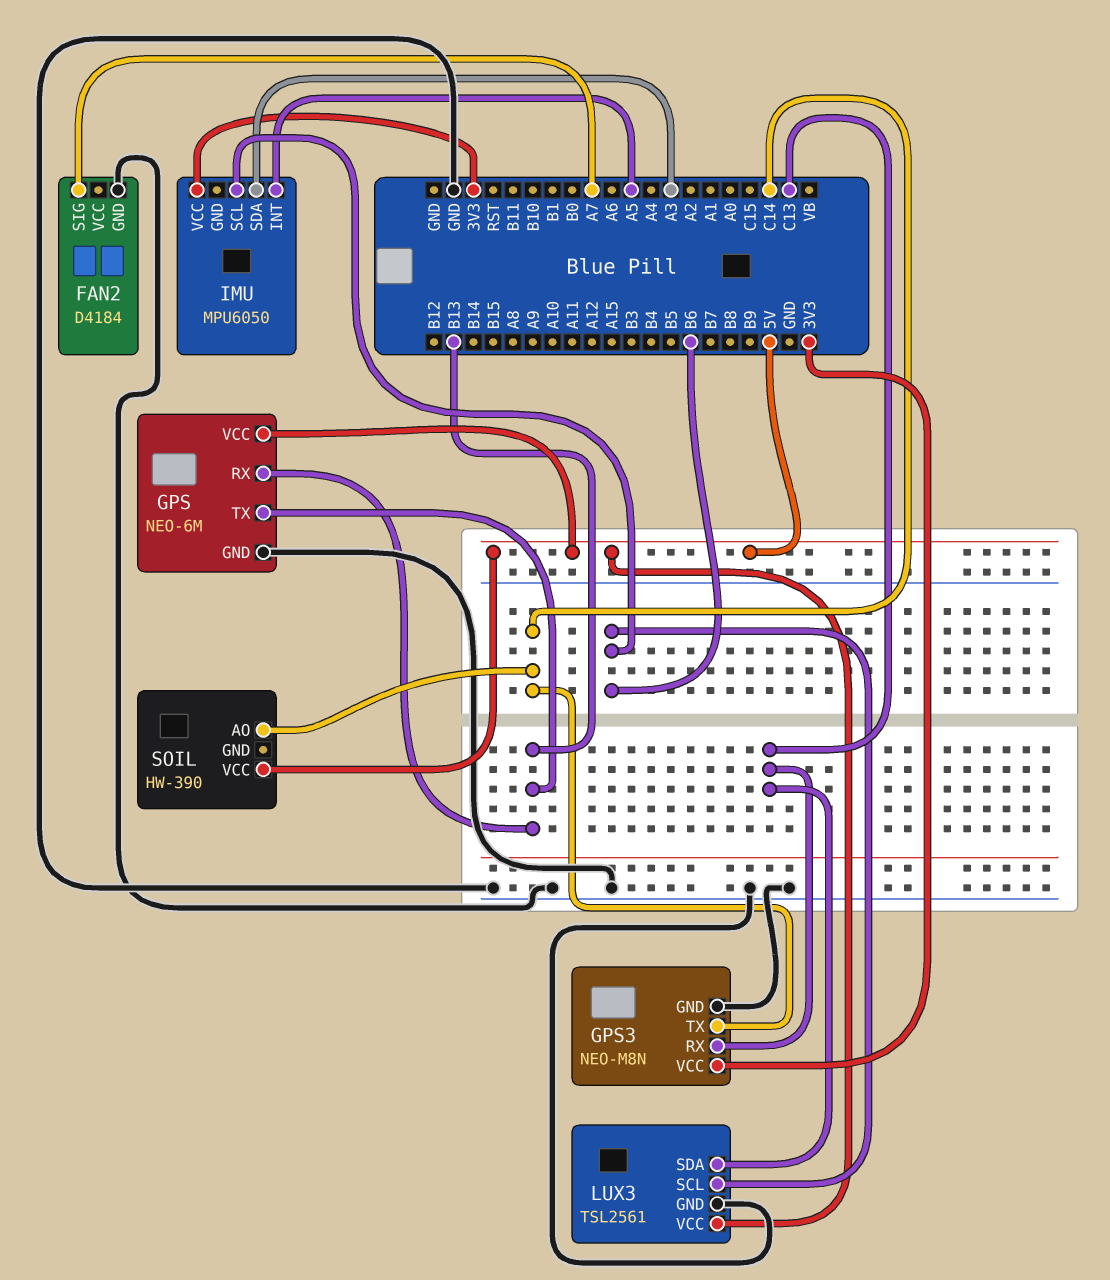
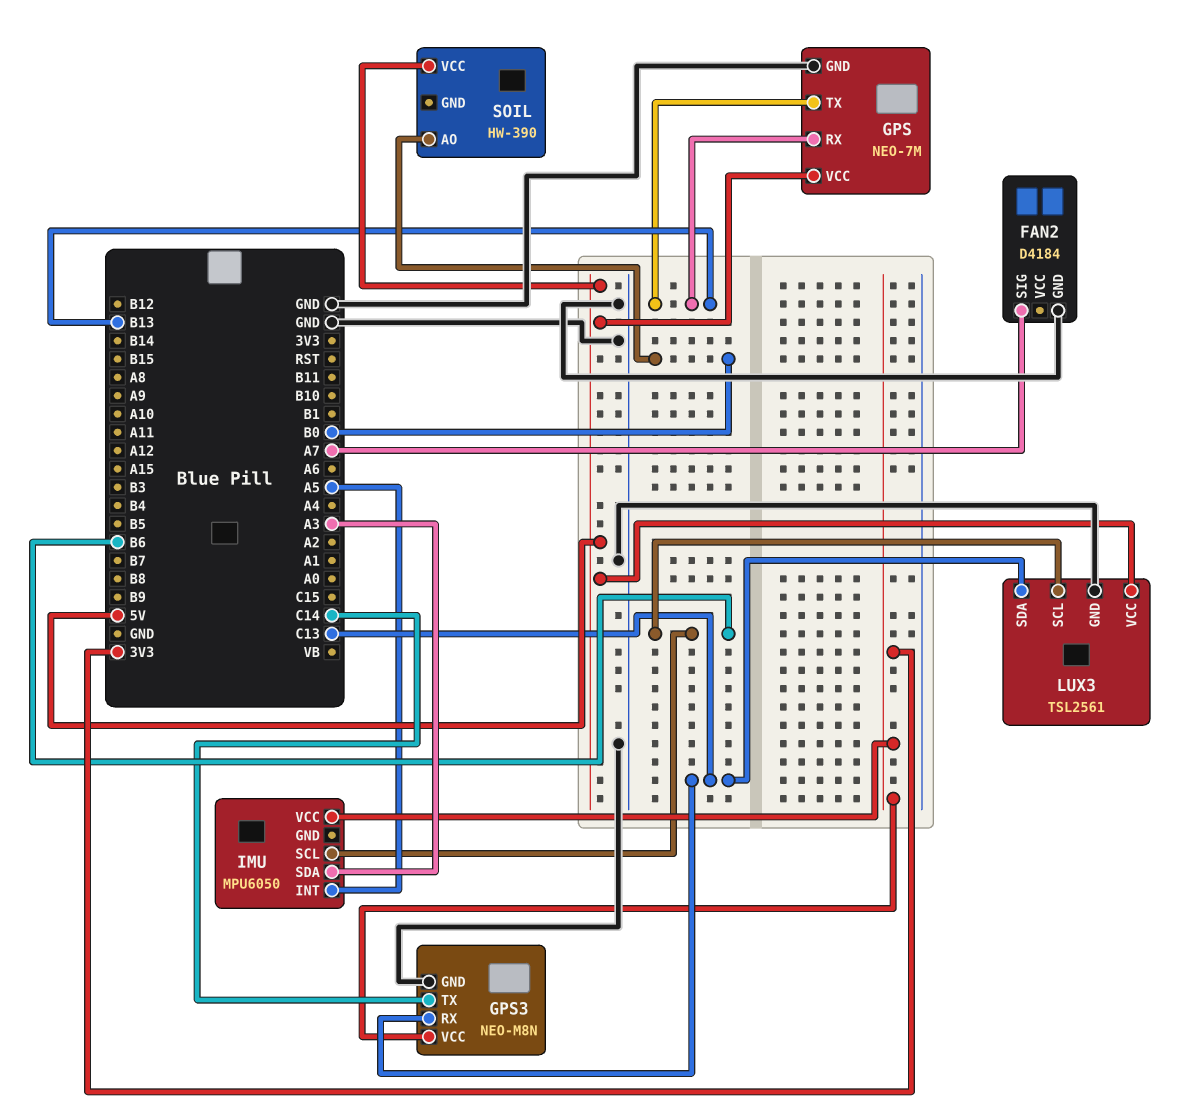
GPS: NEO-6M -> NEO-7M
SOIL pin AO: C14 -> B0

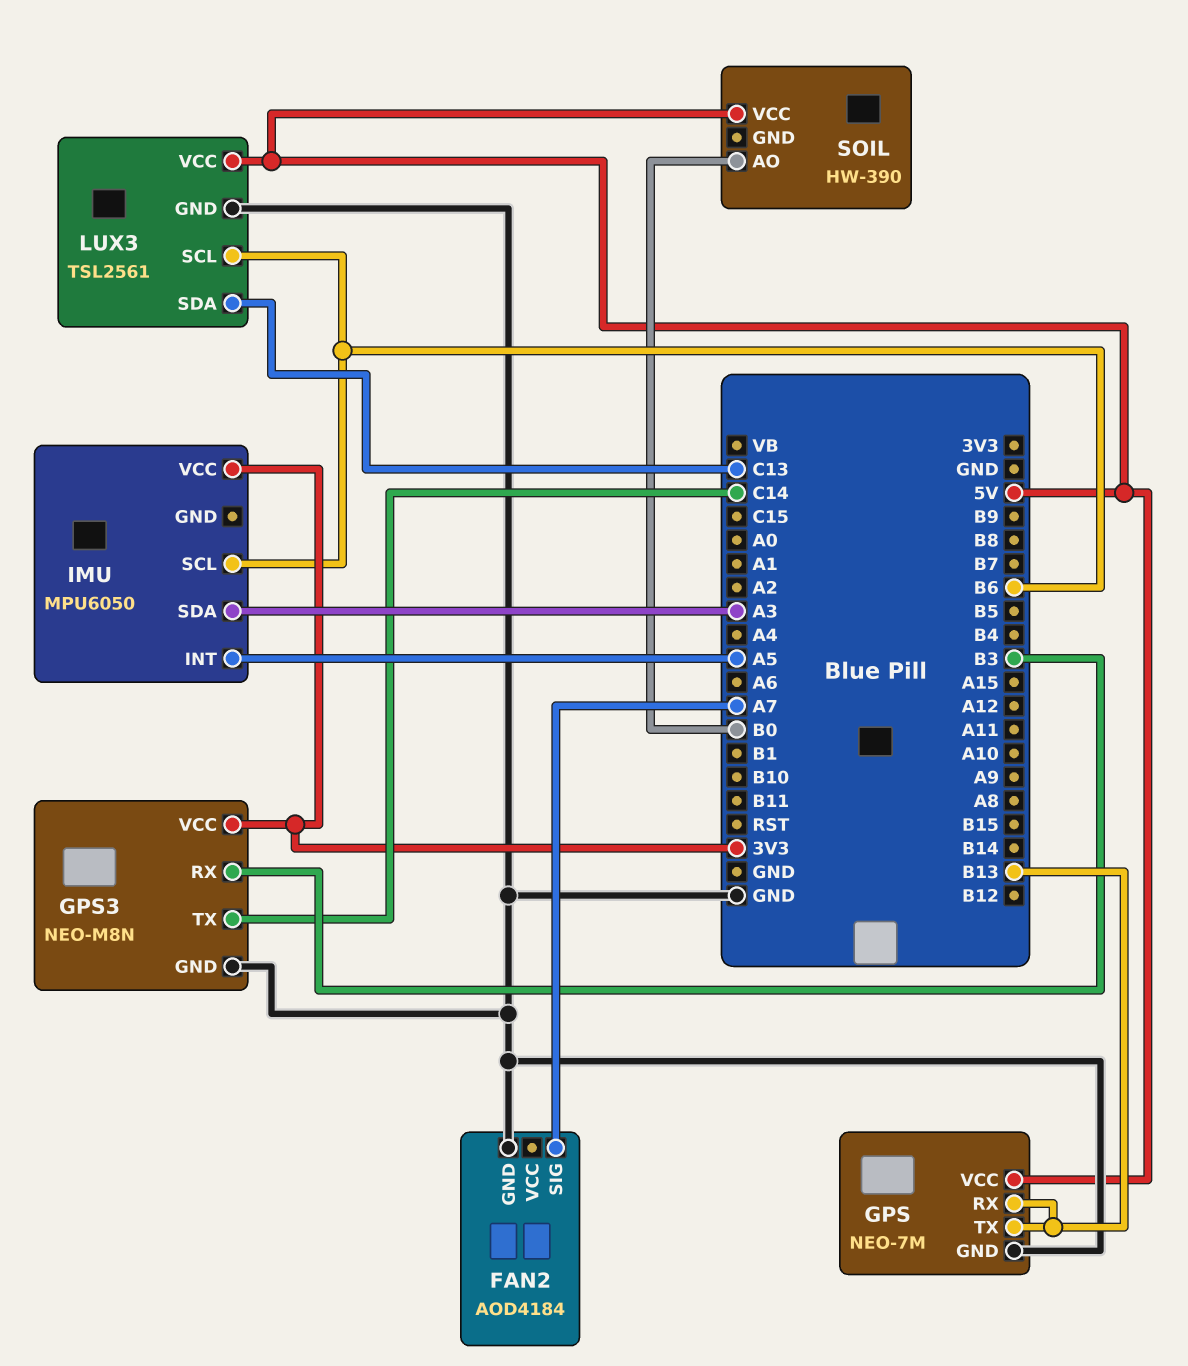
FAN2: D4184 -> AOD4184
GPS3 pin RX: C13 -> B3

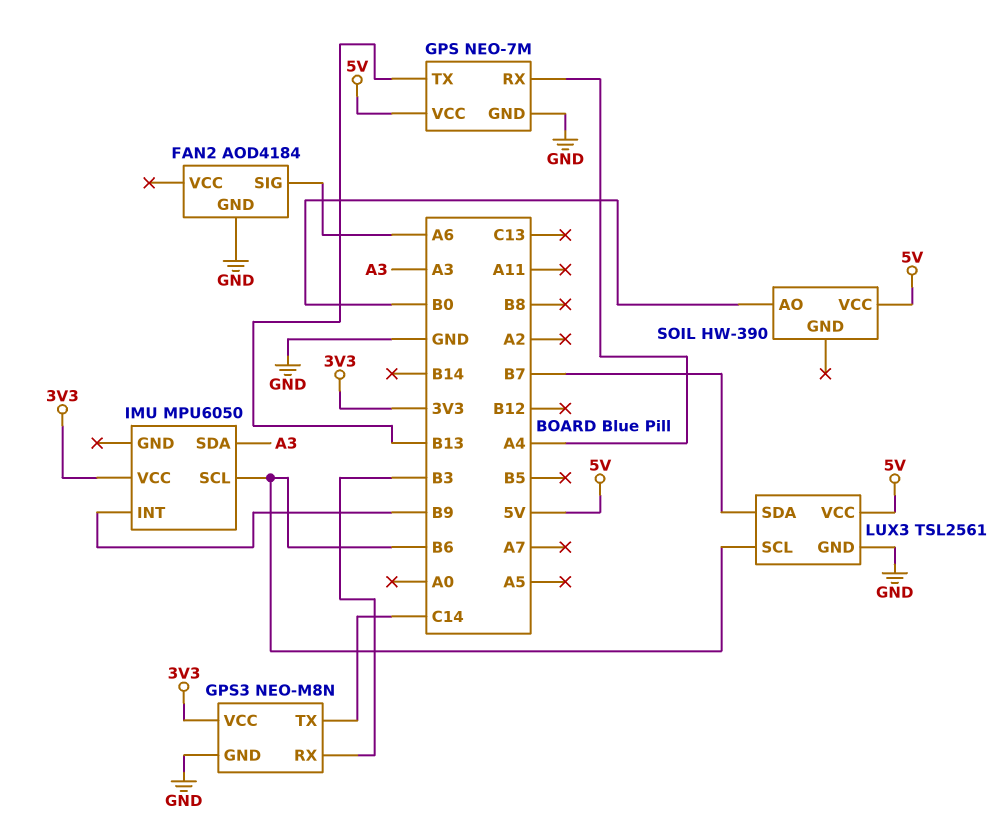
FAN2 pin SIG: A7 -> A6
GPS pin RX: B13 -> A4
IMU pin INT: A5 -> B9
LUX3 pin SDA: C13 -> B7

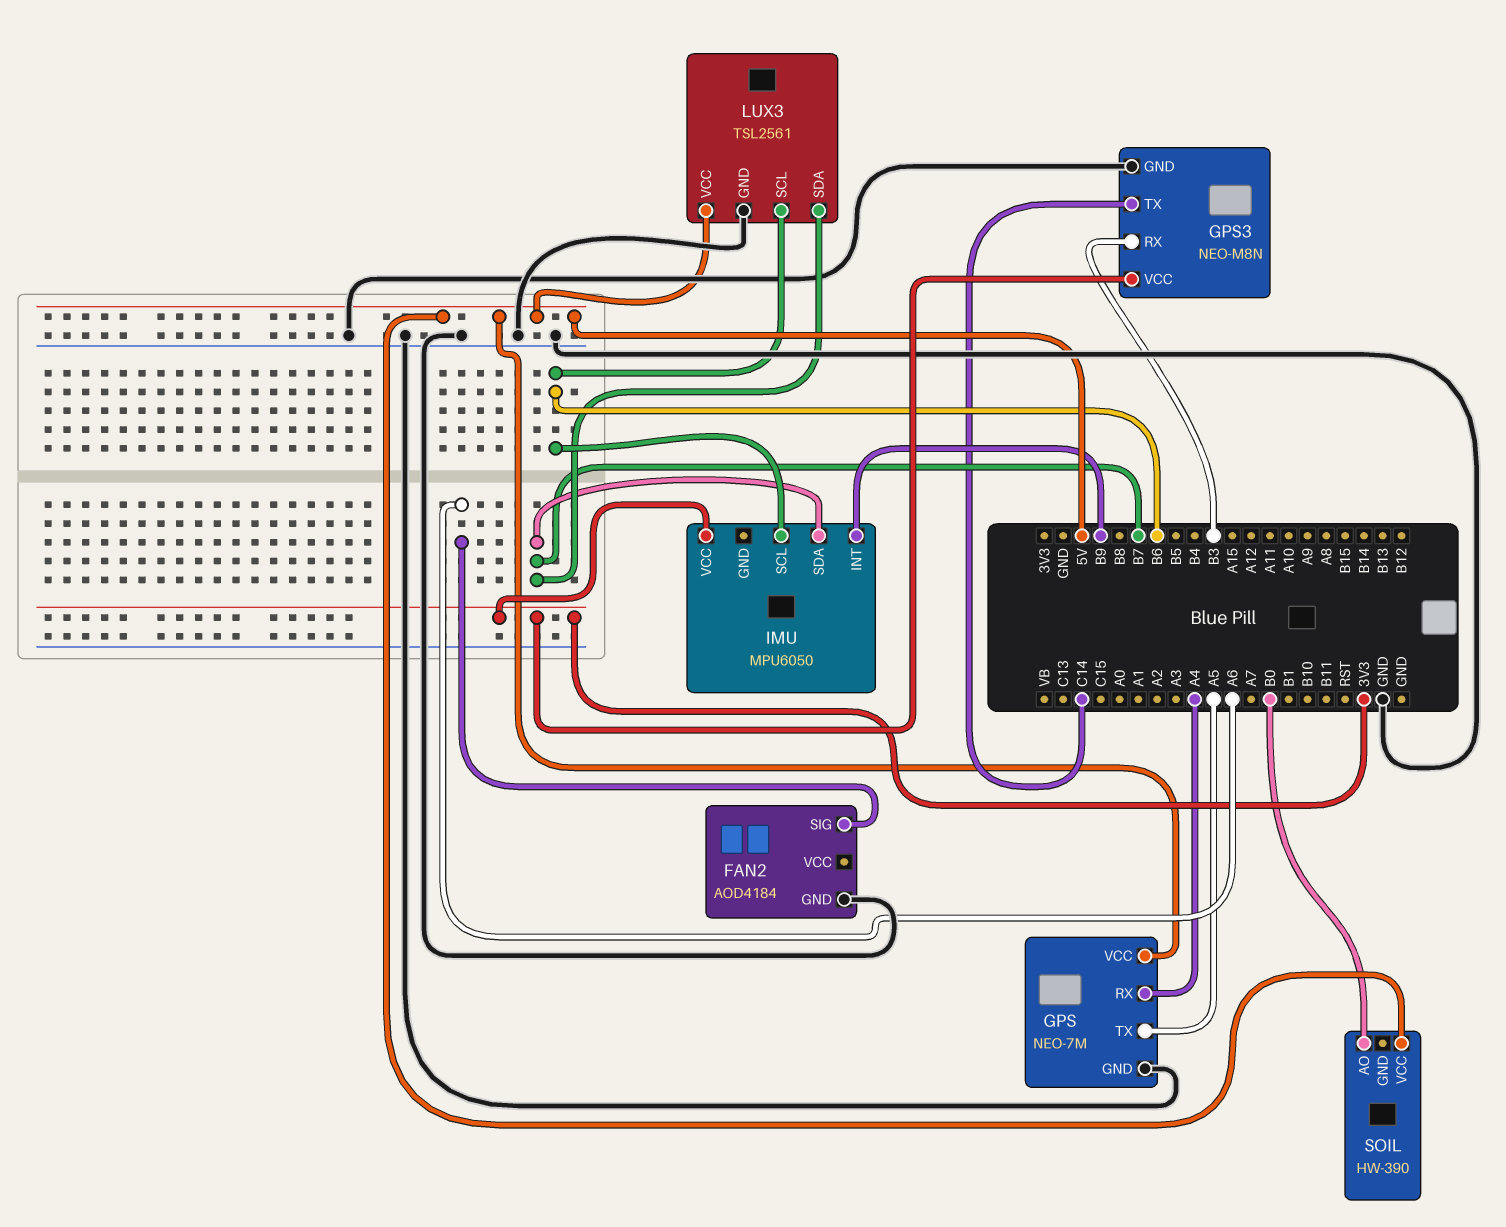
GPS pin TX: B13 -> A5
IMU pin SDA: A3 -> B7

